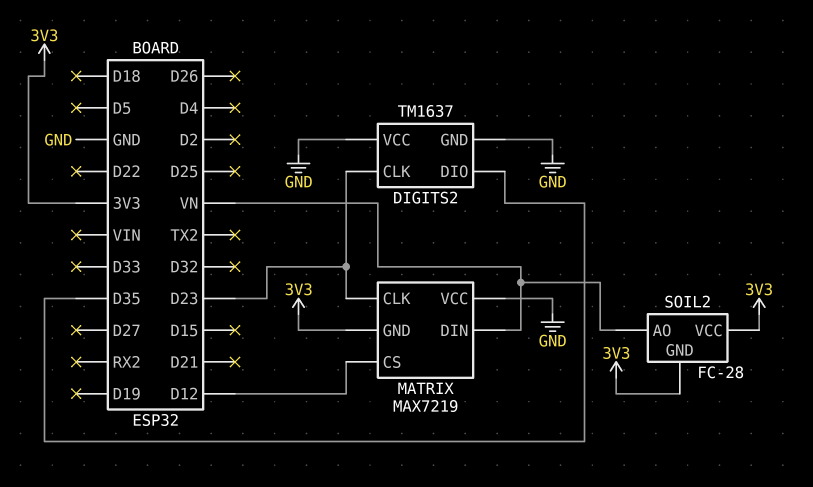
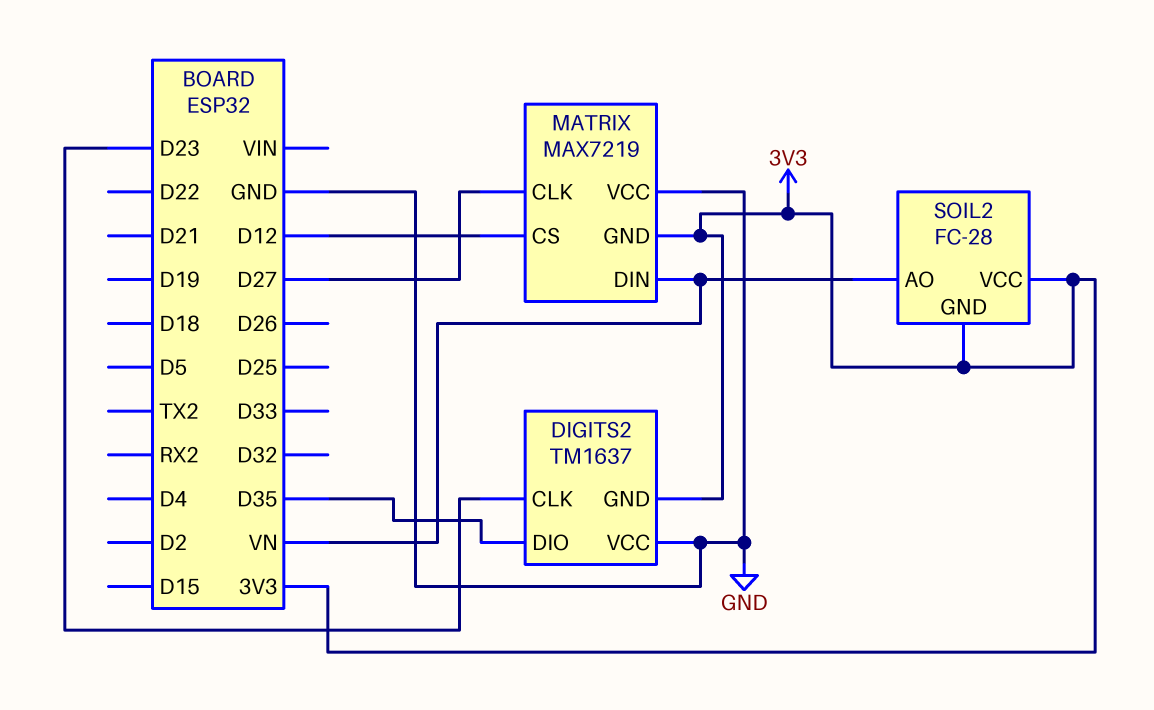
DIGITS2 pin GND: GND -> 3V3
MATRIX pin CLK: D23 -> D27

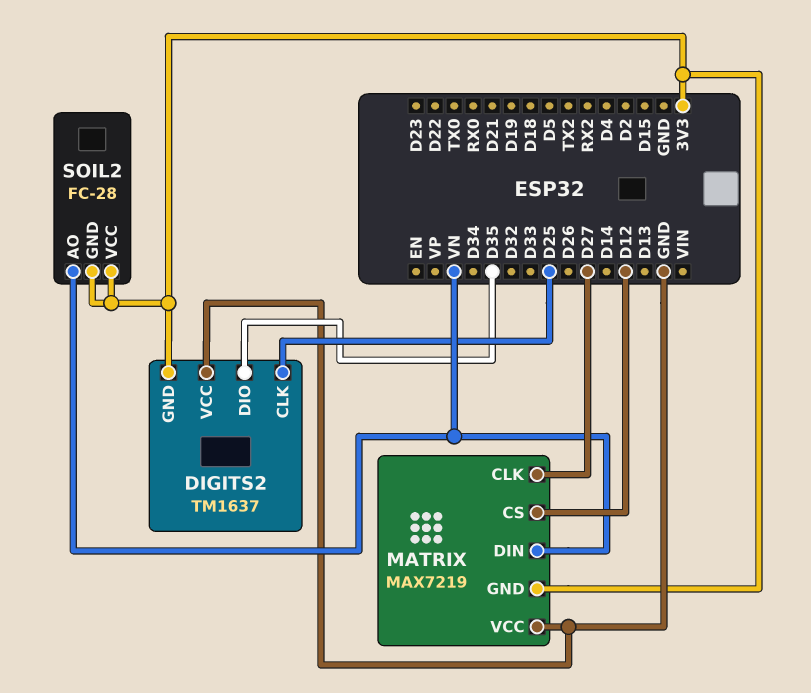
DIGITS2 pin CLK: D23 -> D25

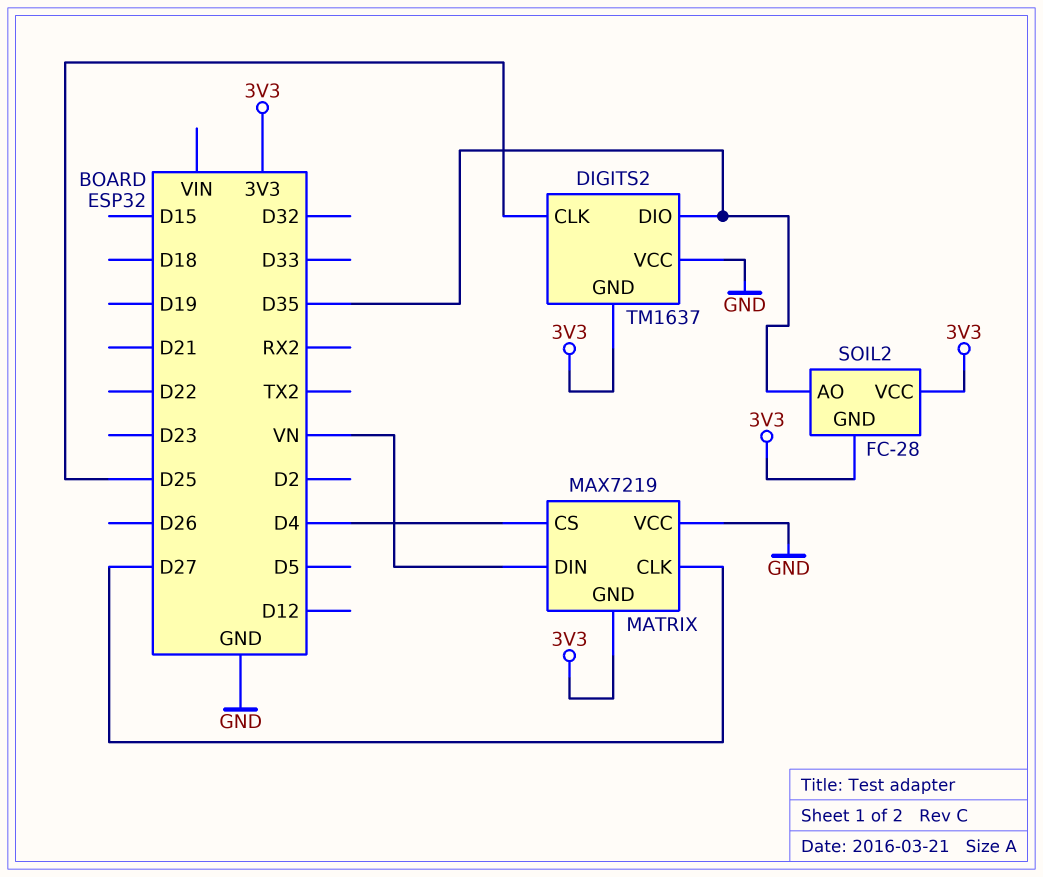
MATRIX pin CS: D12 -> D4
SOIL2 pin AO: VN -> D35

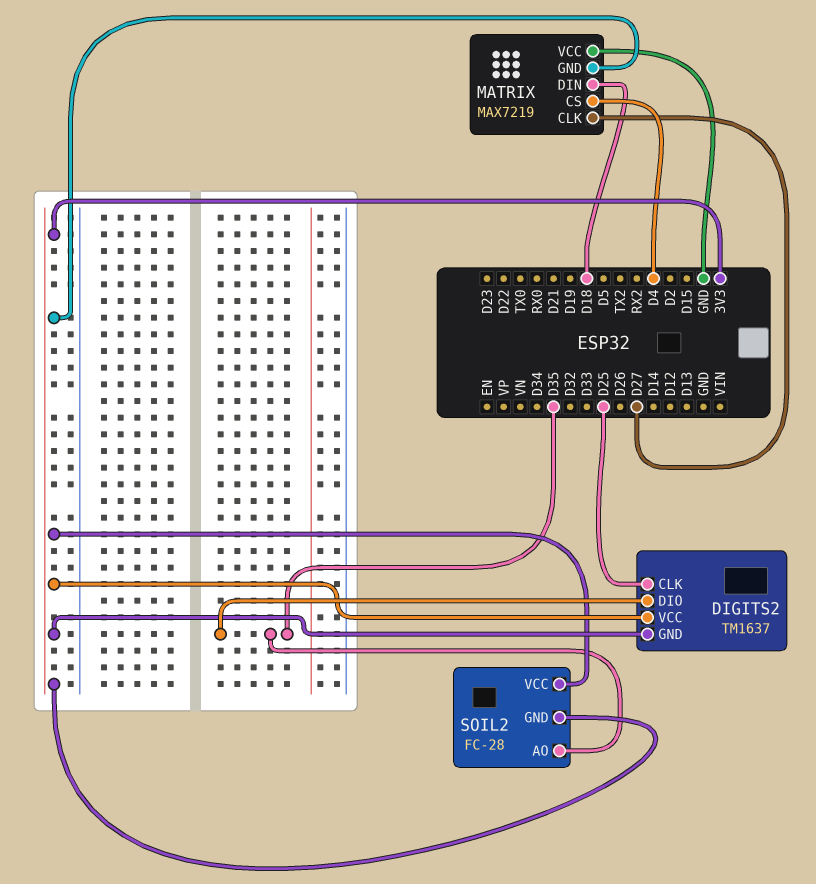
DIGITS2 pin VCC: GND -> 3V3
MATRIX pin DIN: VN -> D18

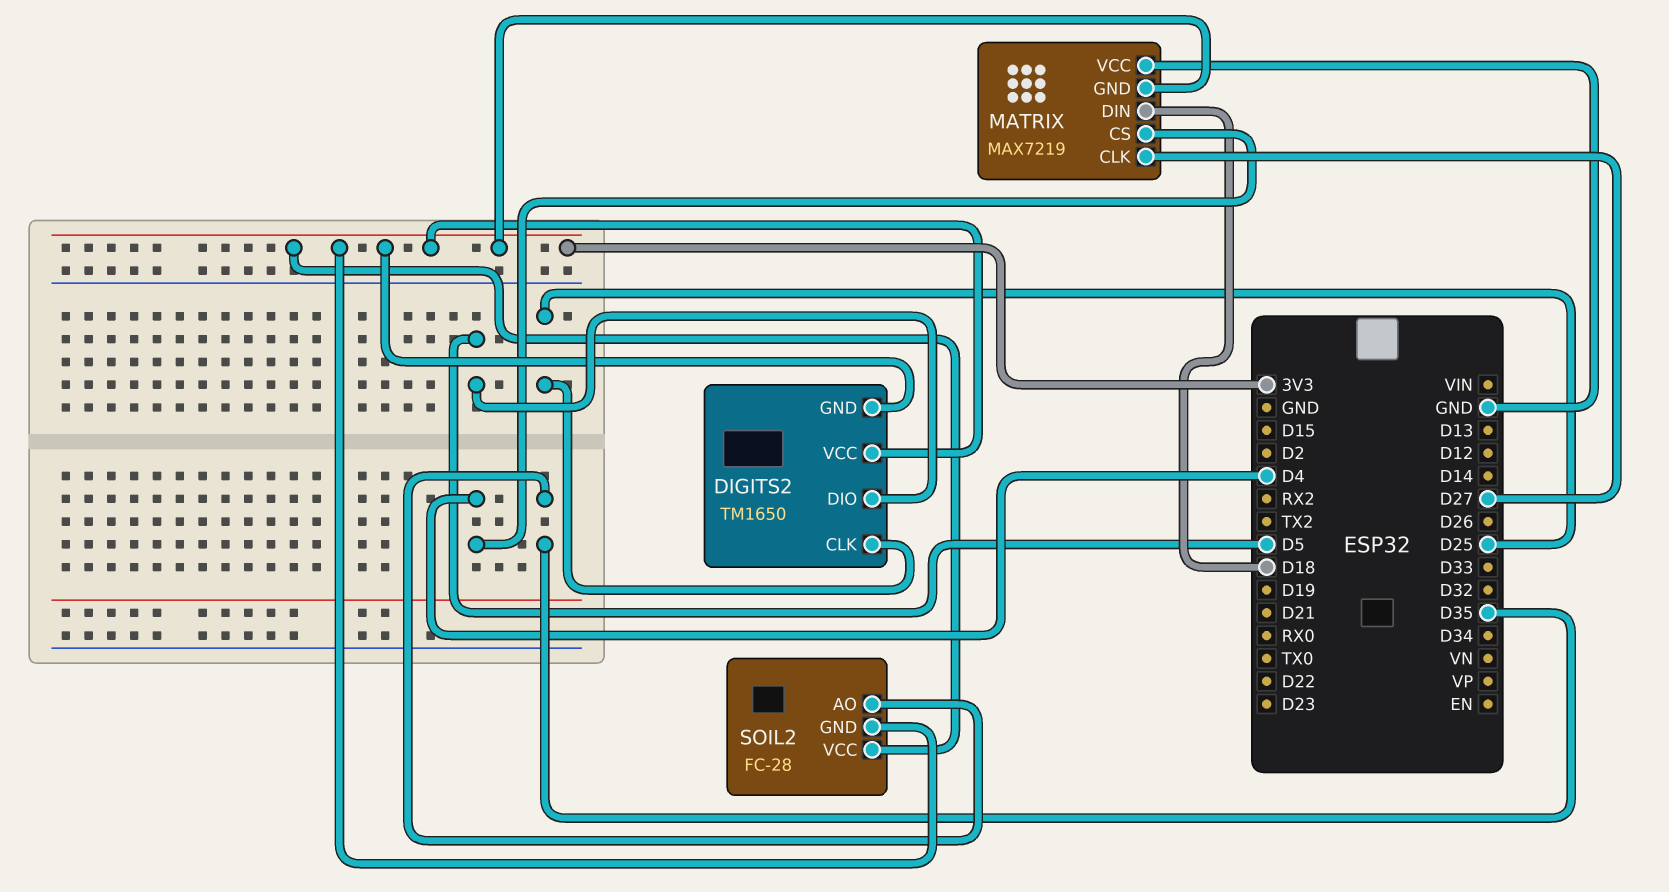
DIGITS2: TM1637 -> TM1650
DIGITS2 pin DIO: D35 -> D5

